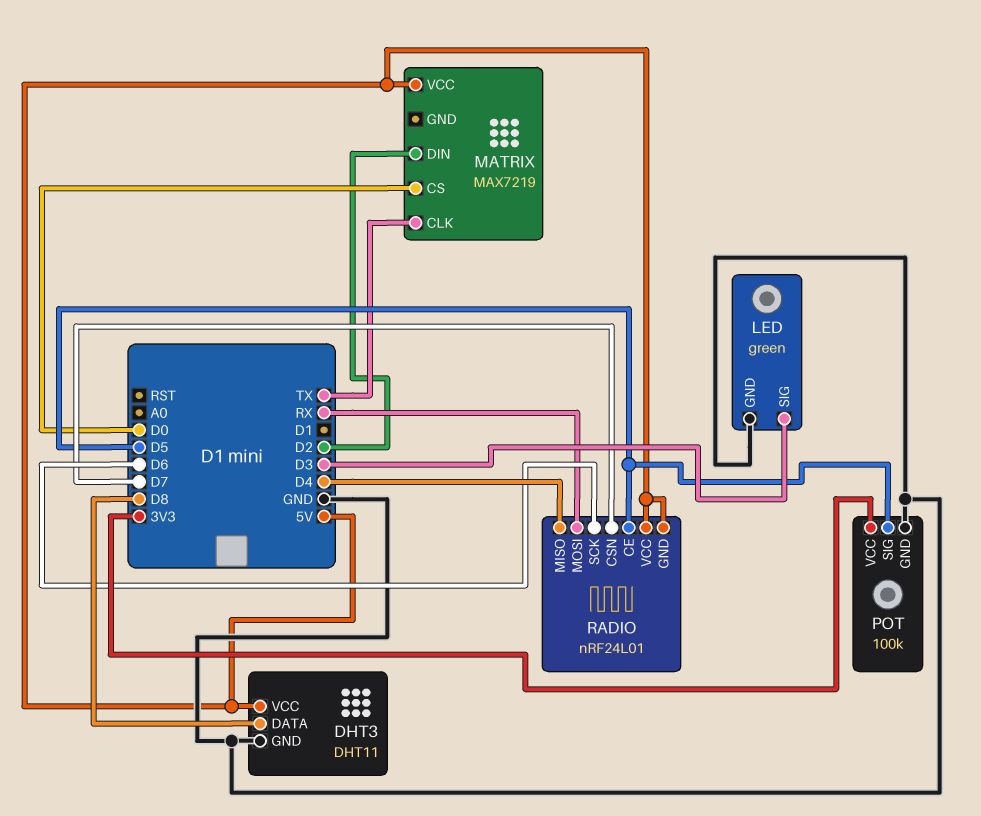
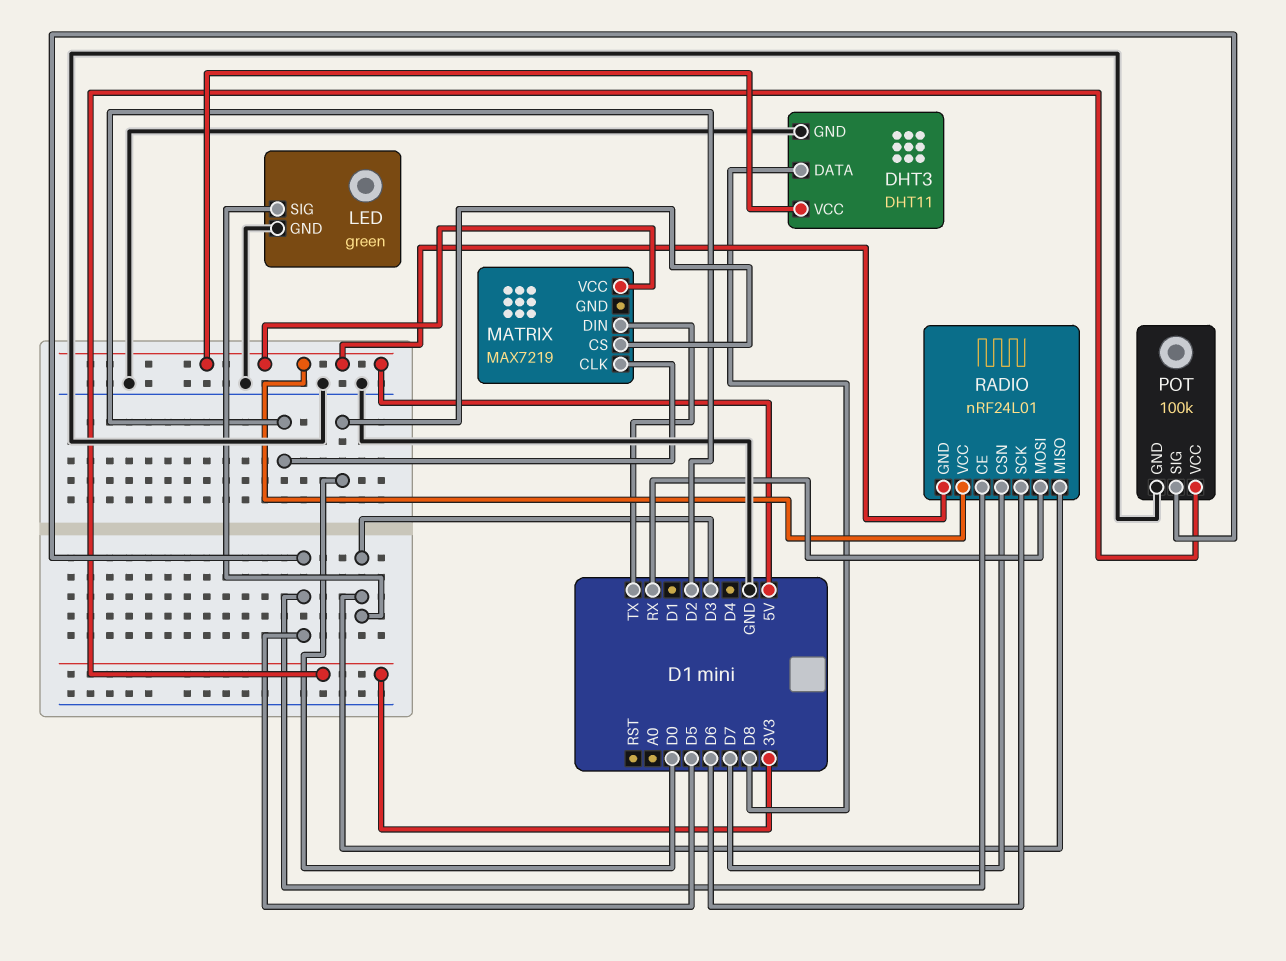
MATRIX pin CLK: TX -> D2
MATRIX pin DIN: D2 -> TX
RADIO pin MISO: D4 -> D3

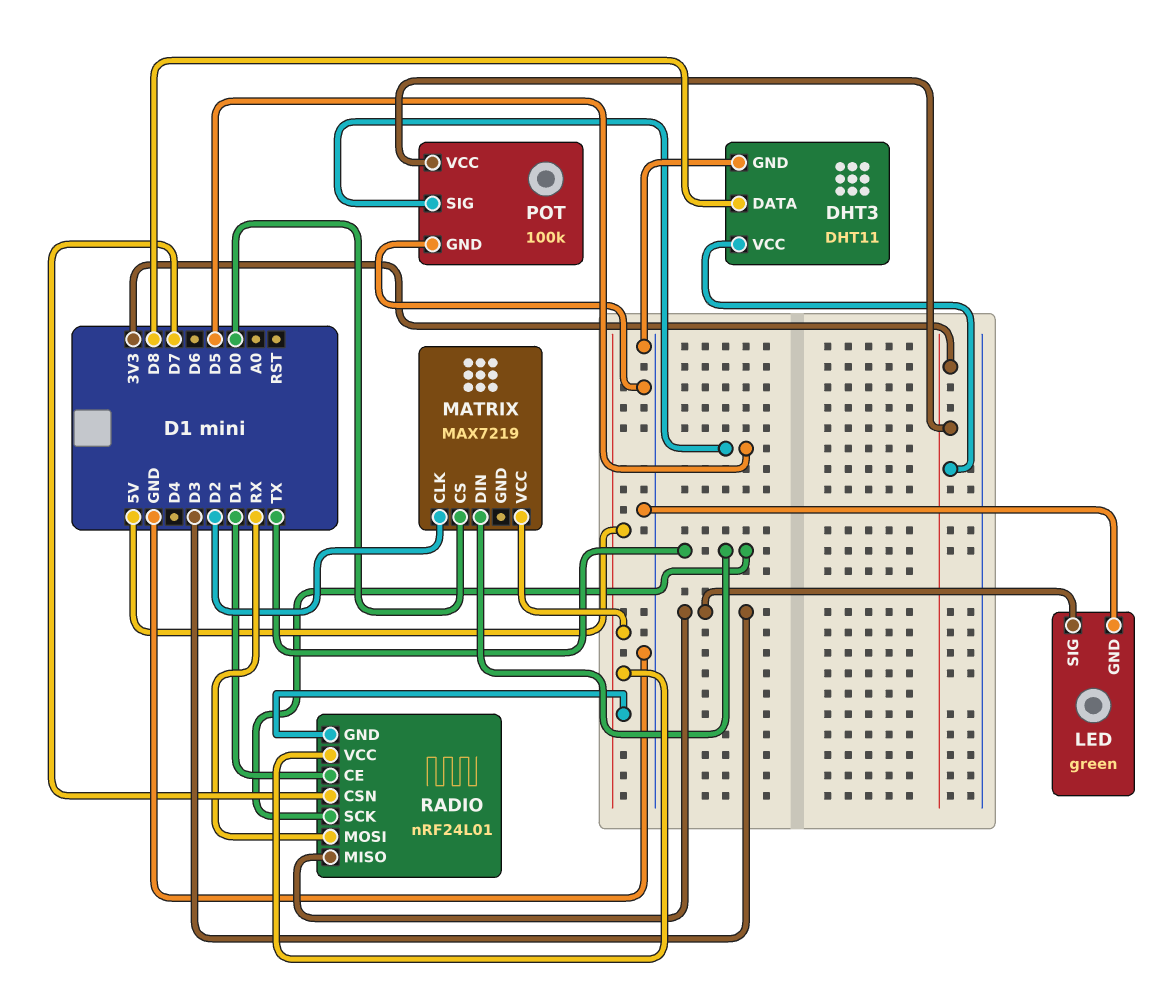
DHT3 pin VCC: 5V -> 3V3
RADIO pin CE: D5 -> D1
RADIO pin SCK: D6 -> TX

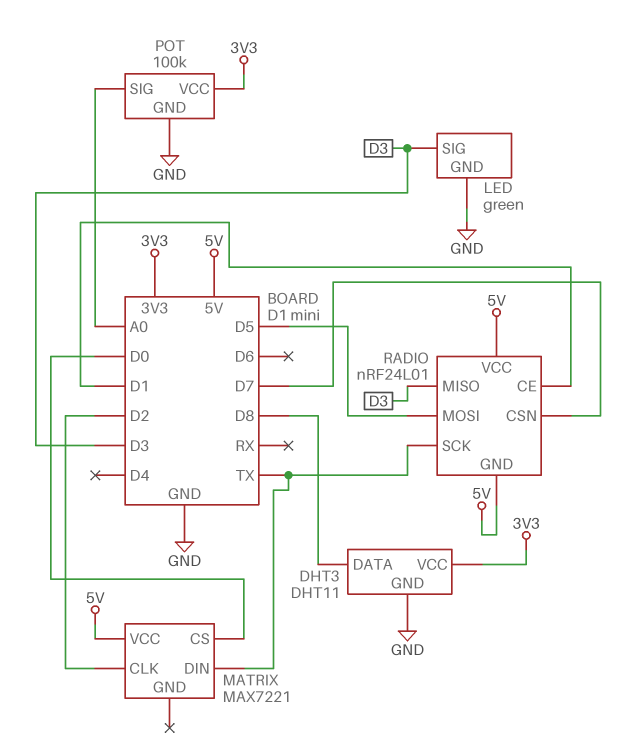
MATRIX: MAX7219 -> MAX7221
POT pin SIG: D5 -> A0
RADIO pin MOSI: RX -> D5

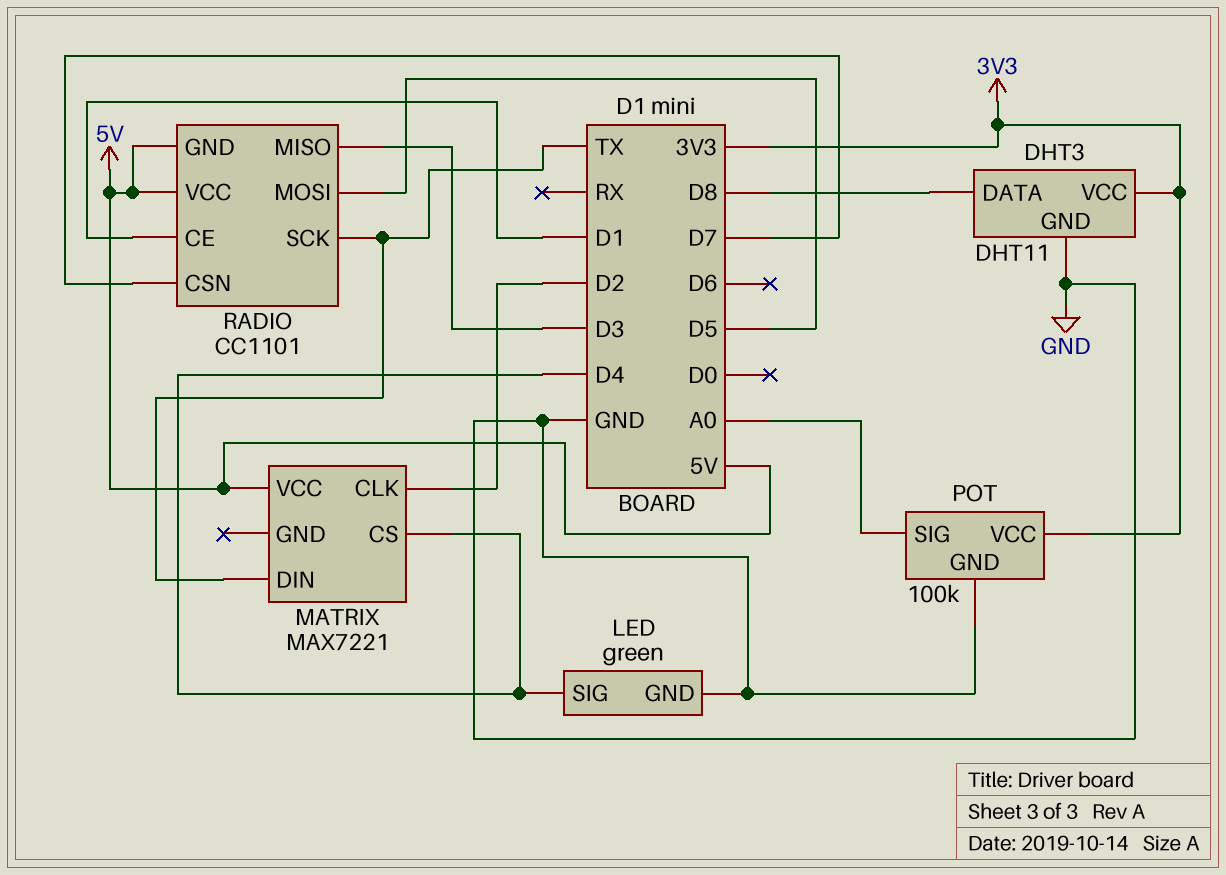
LED pin SIG: D3 -> D4
MATRIX pin CS: D0 -> D4
RADIO: nRF24L01 -> CC1101

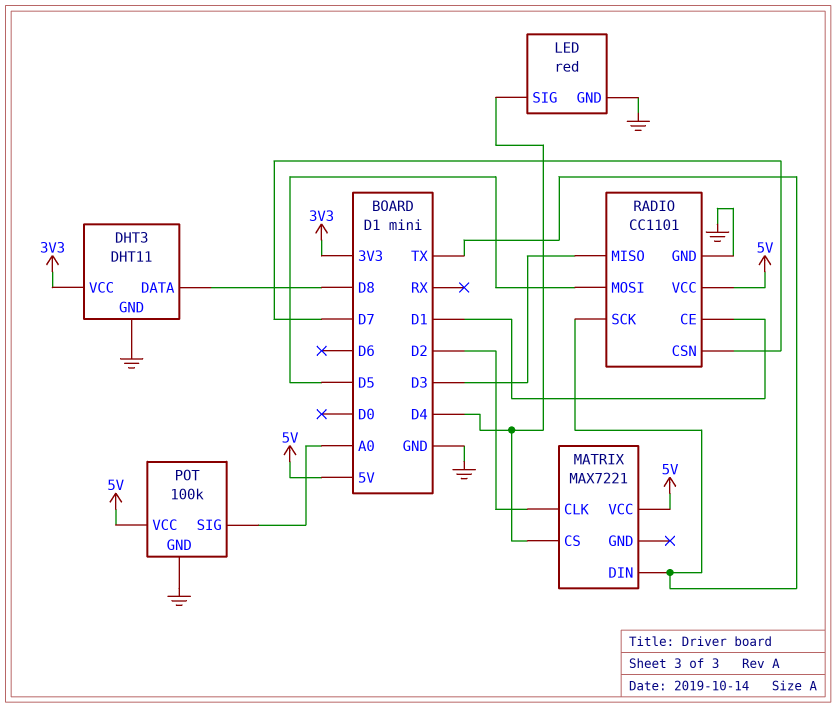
LED: green -> red
POT pin VCC: 3V3 -> 5V
RADIO pin GND: 5V -> GND

